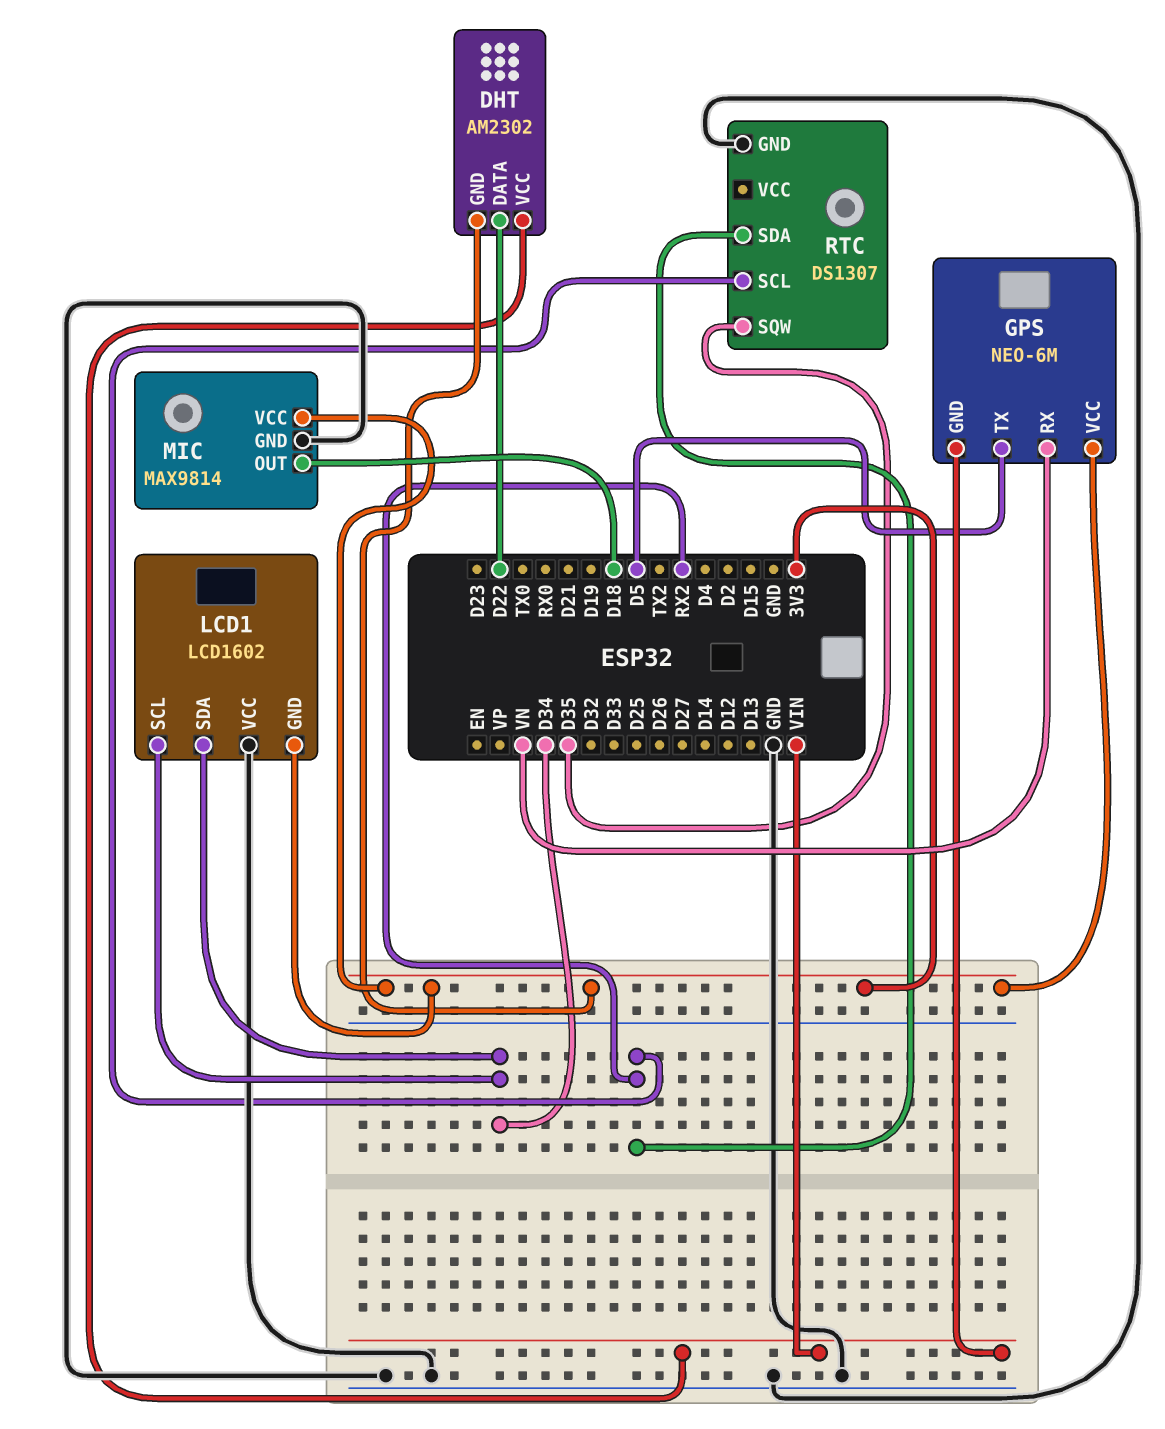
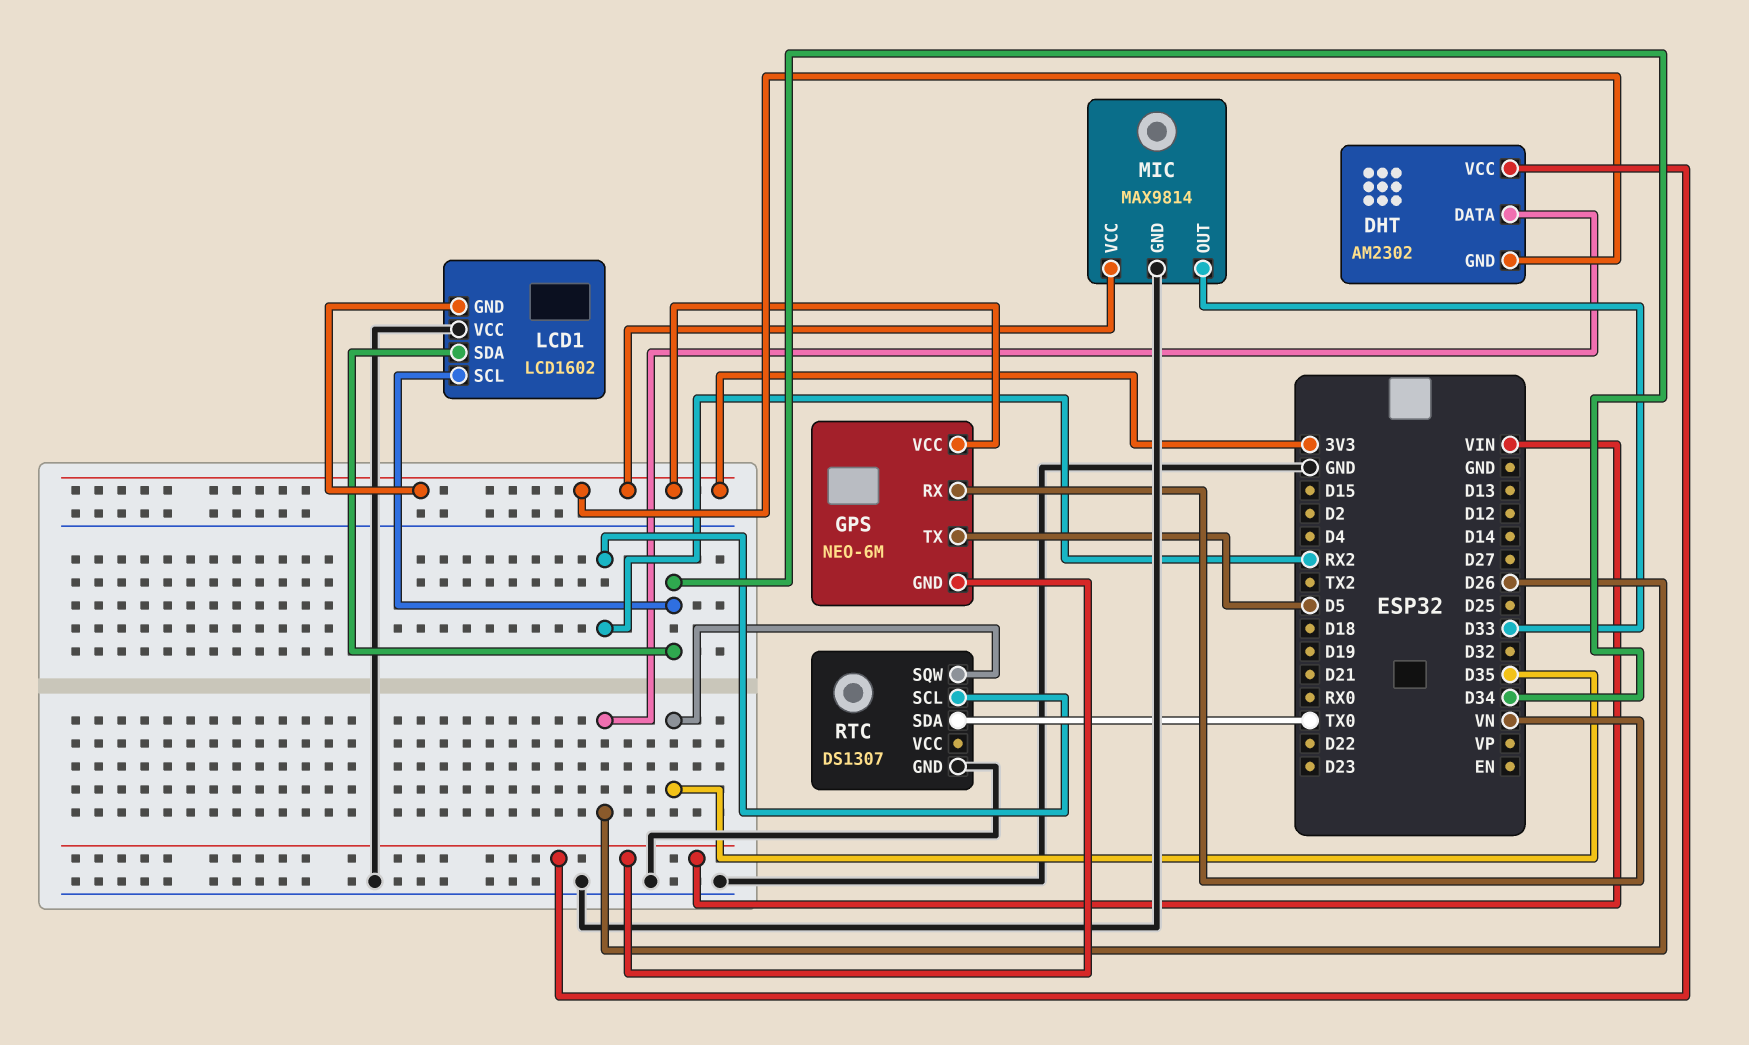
DHT pin DATA: D22 -> D26
MIC pin OUT: D18 -> D33
RTC pin SDA: RX2 -> TX0

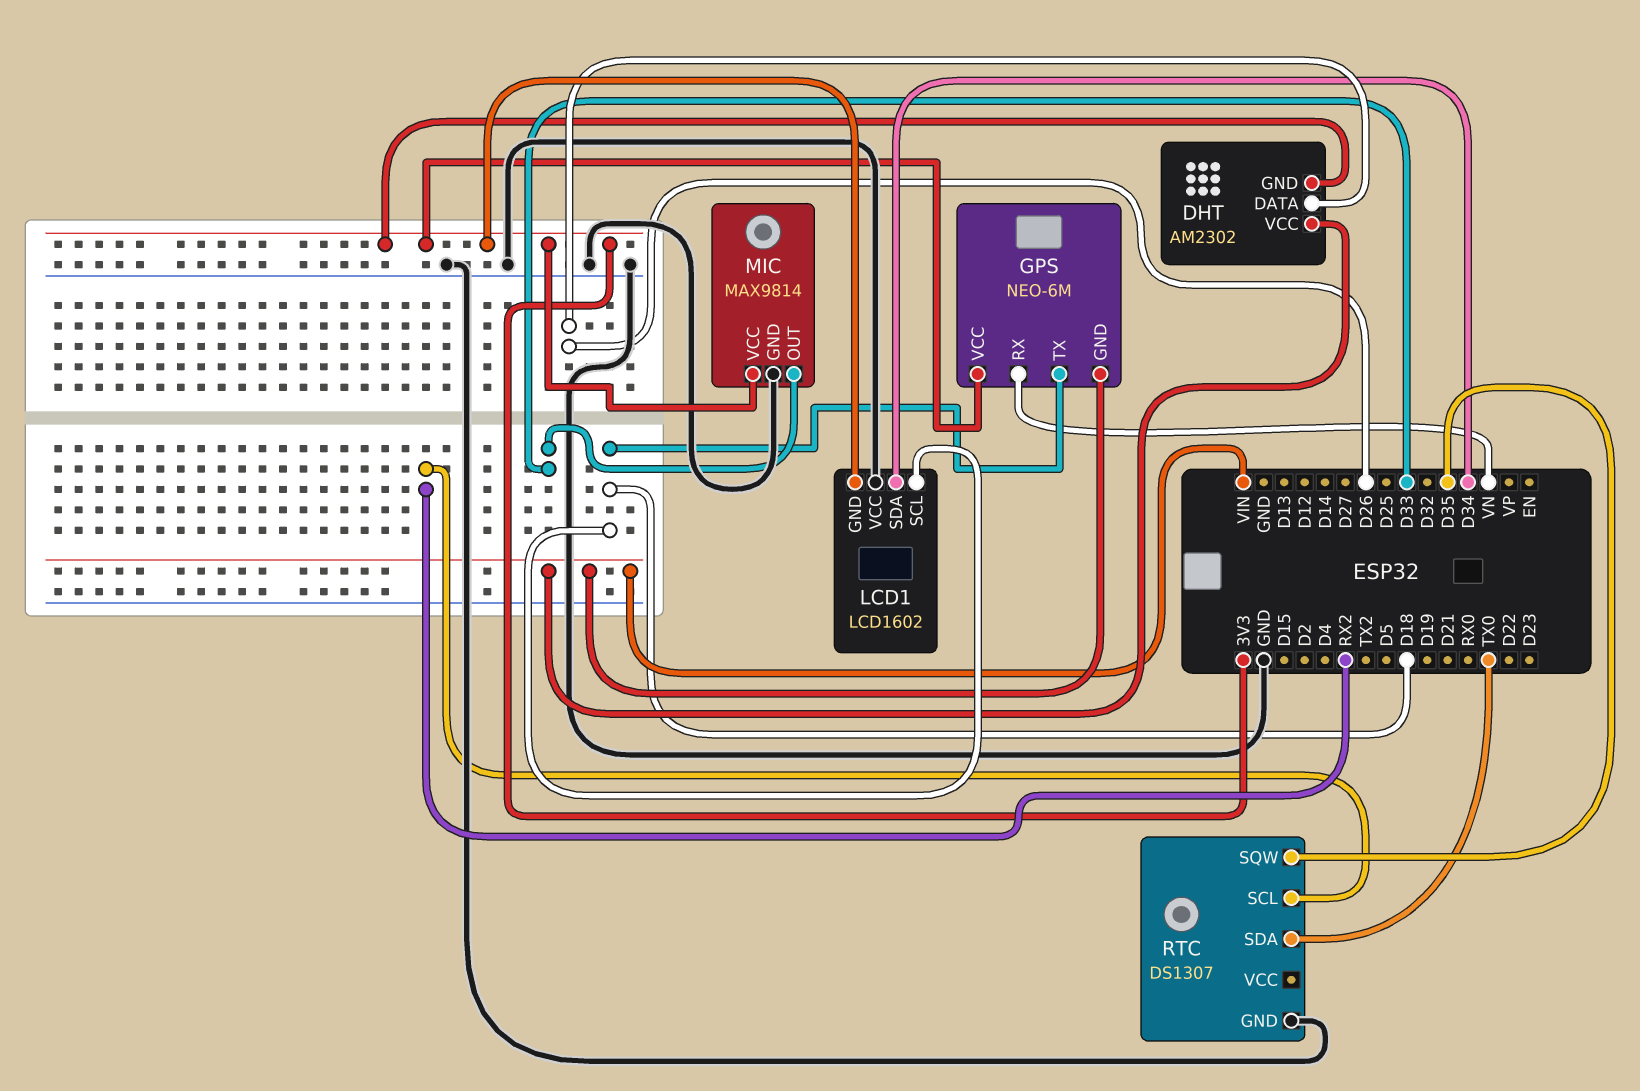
GPS pin TX: D5 -> D18
LCD1 pin SCL: D34 -> D18

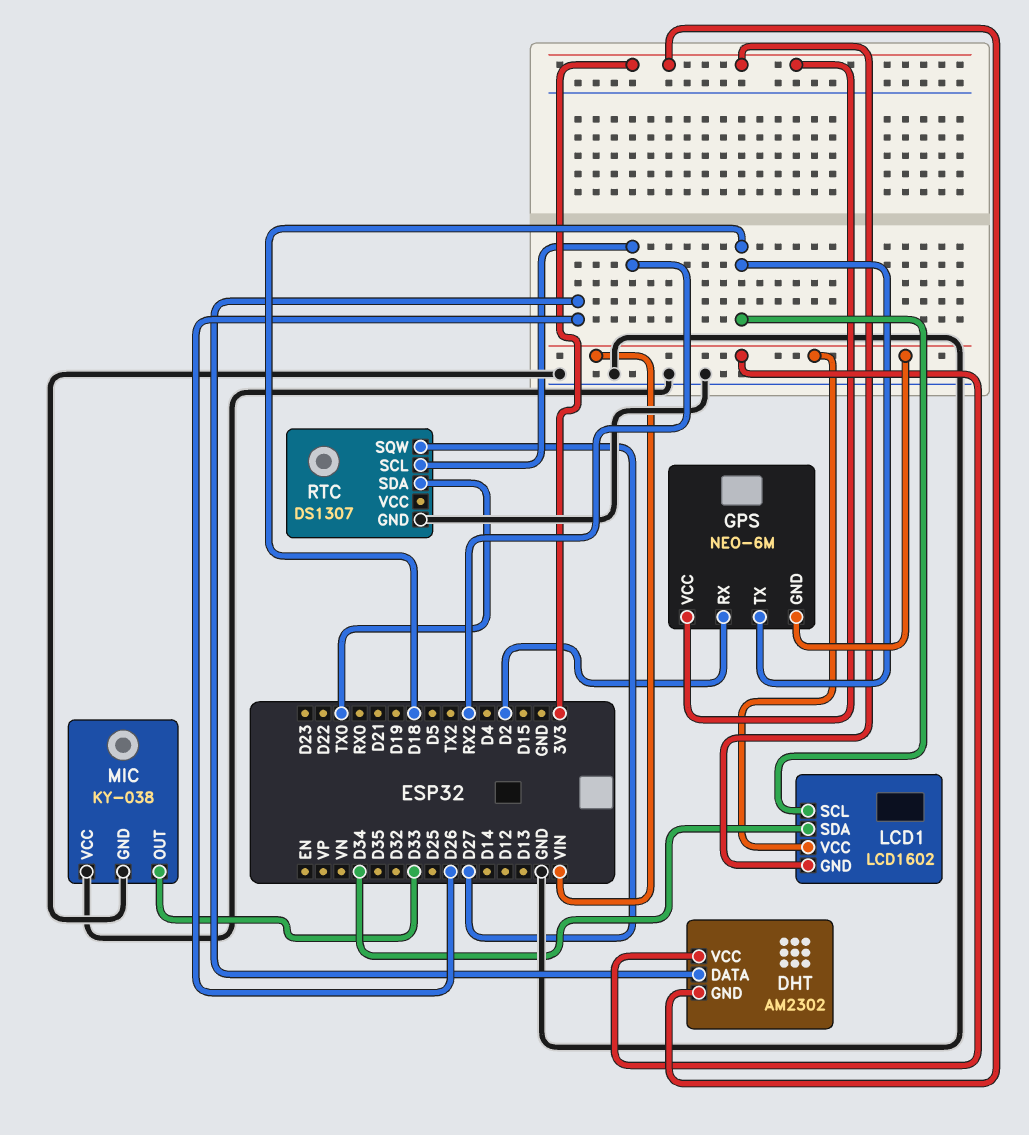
GPS pin RX: VN -> D2
LCD1 pin VCC: GND -> VIN
MIC: MAX9814 -> KY-038
MIC pin VCC: 3V3 -> GND
RTC pin SQW: D35 -> D27

